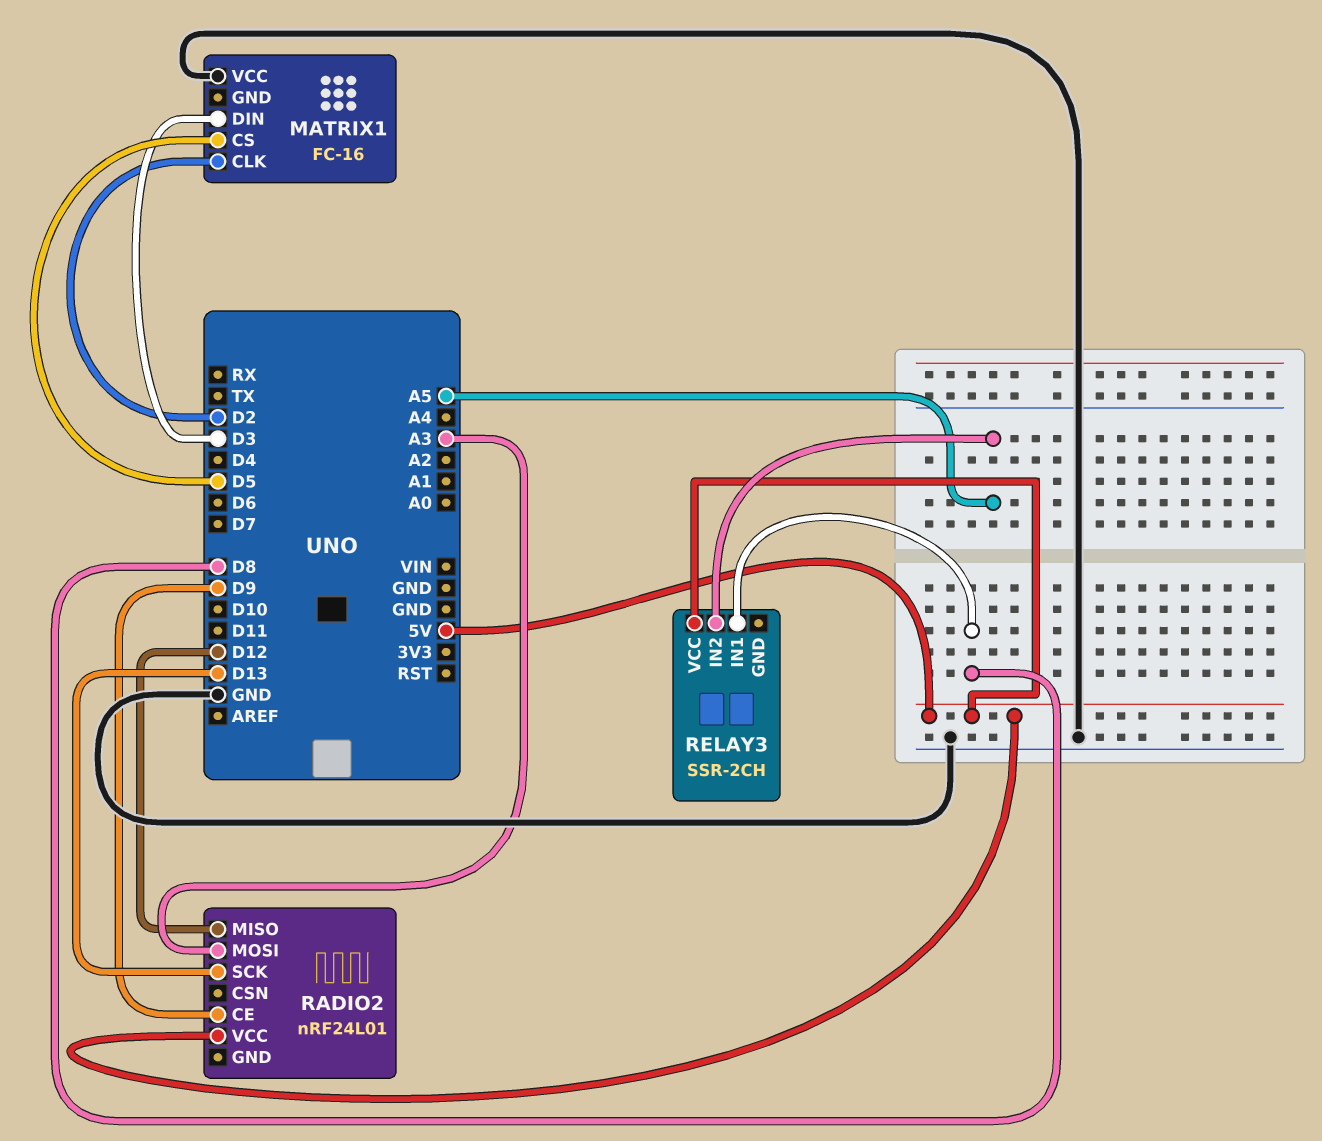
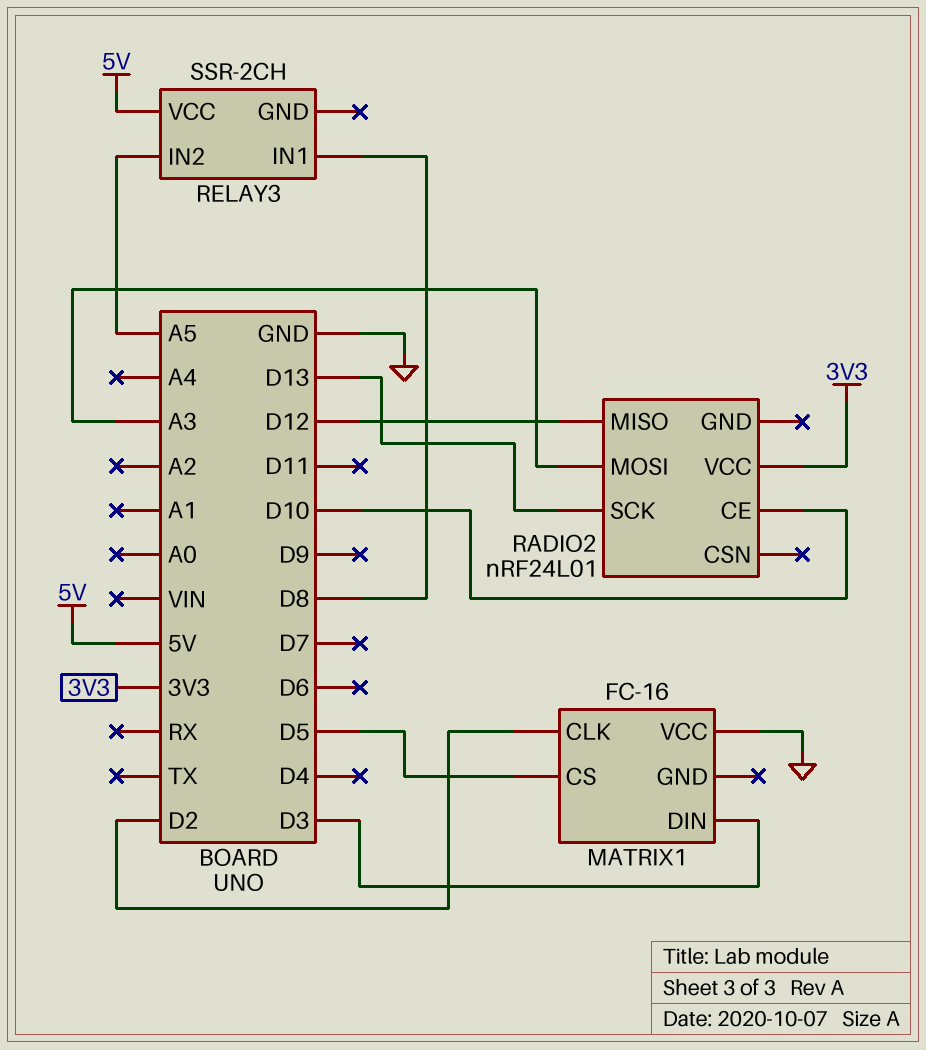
RADIO2 pin CE: D9 -> D10
RADIO2 pin VCC: 5V -> 3V3

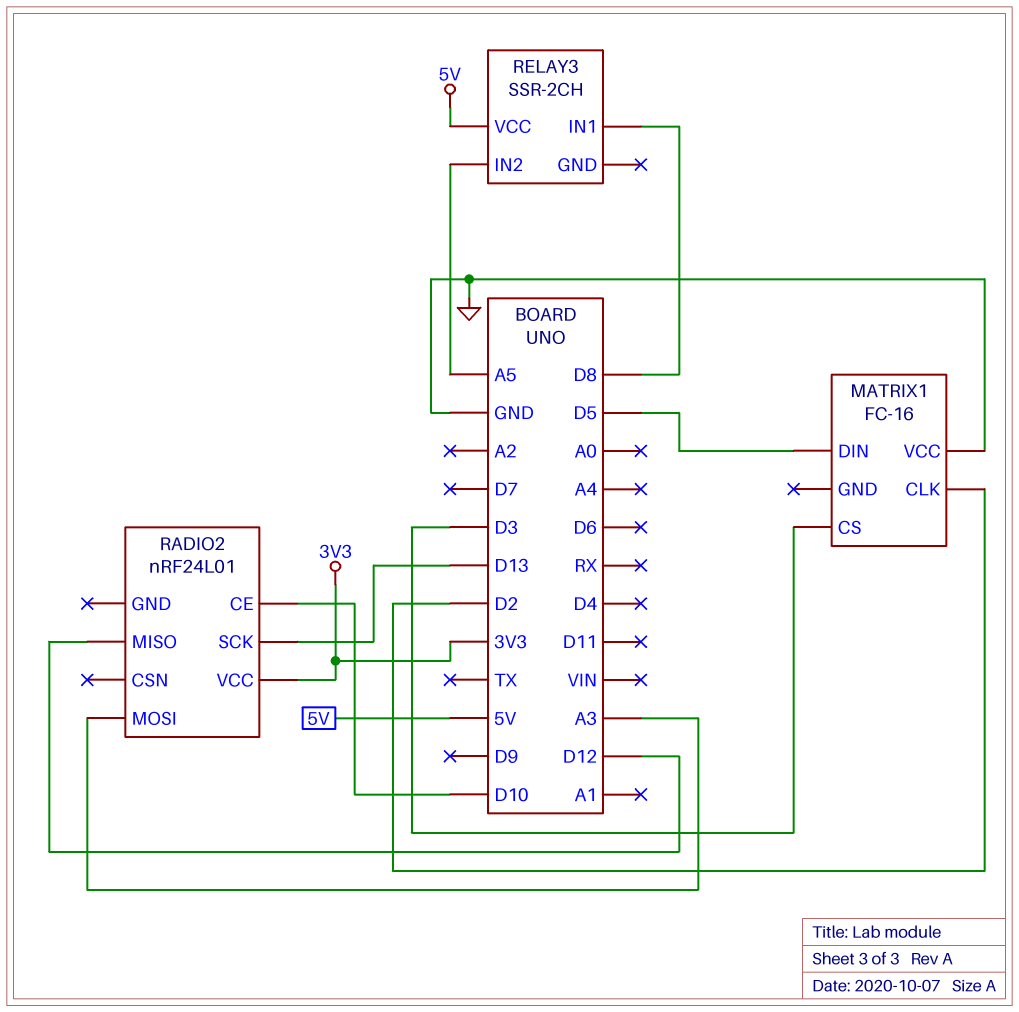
MATRIX1 pin CS: D5 -> D3
MATRIX1 pin DIN: D3 -> D5

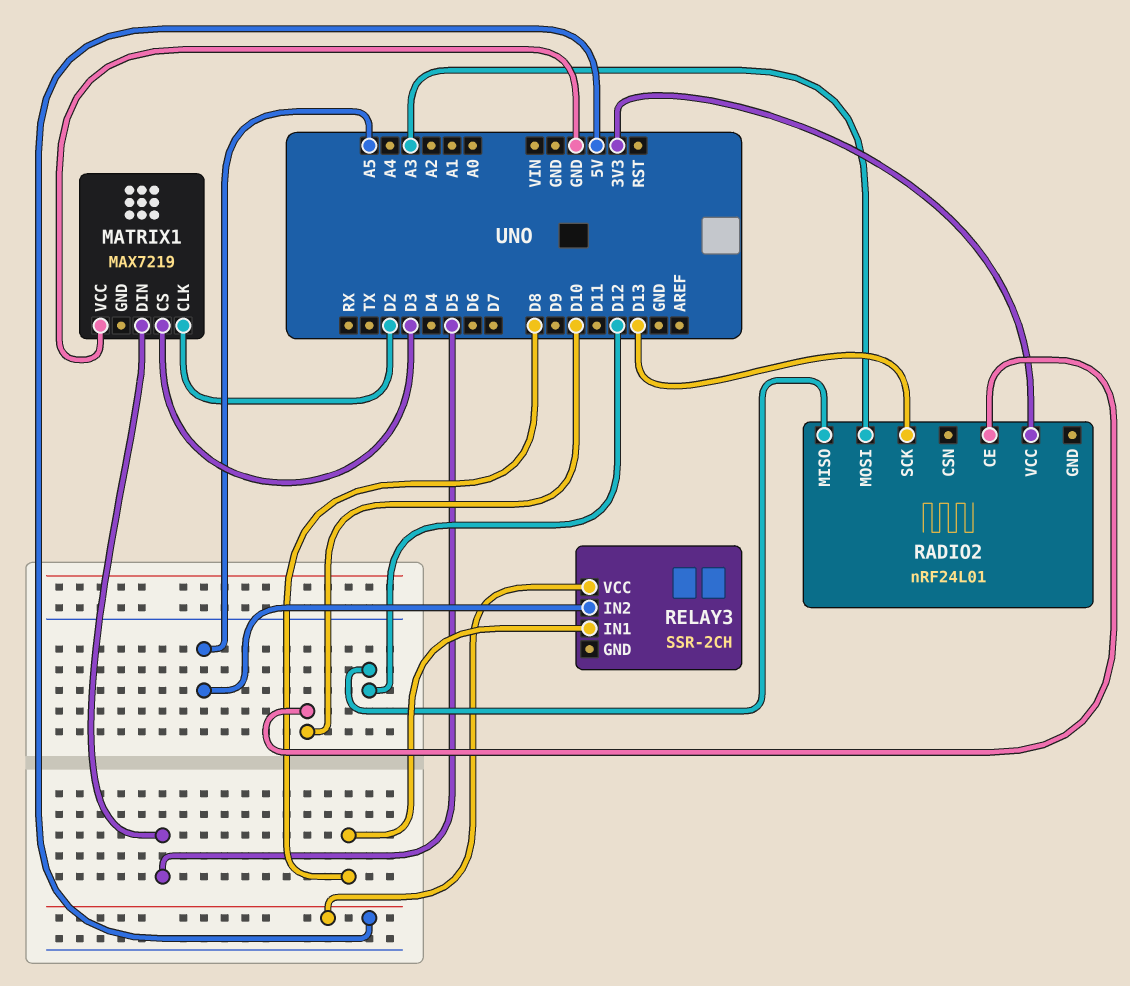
MATRIX1: FC-16 -> MAX7219

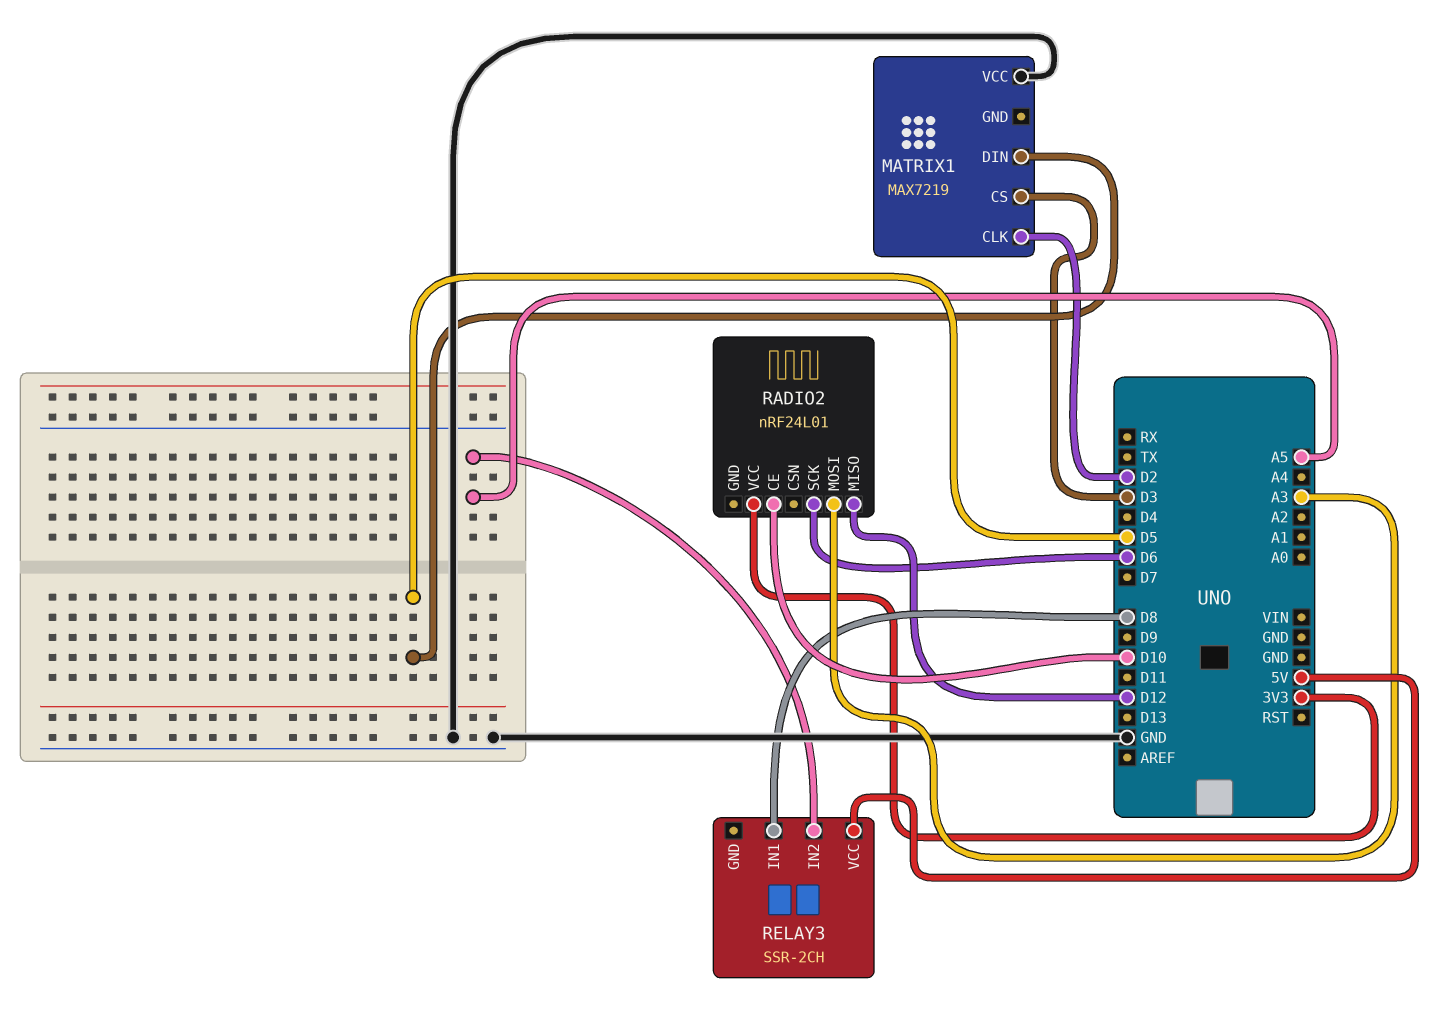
RADIO2 pin SCK: D13 -> D6

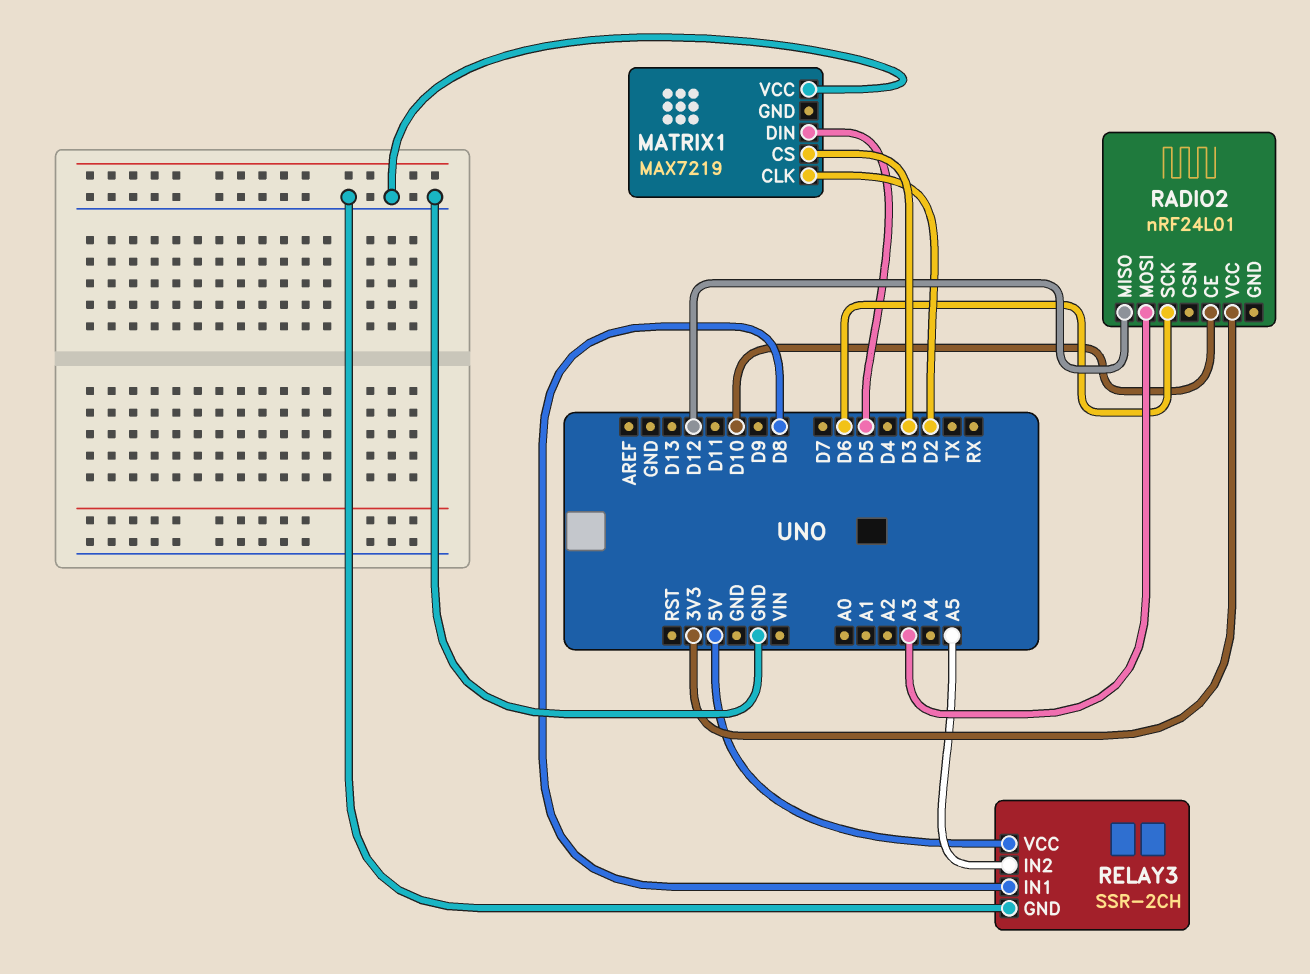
RELAY3 pin GND: none -> GND

